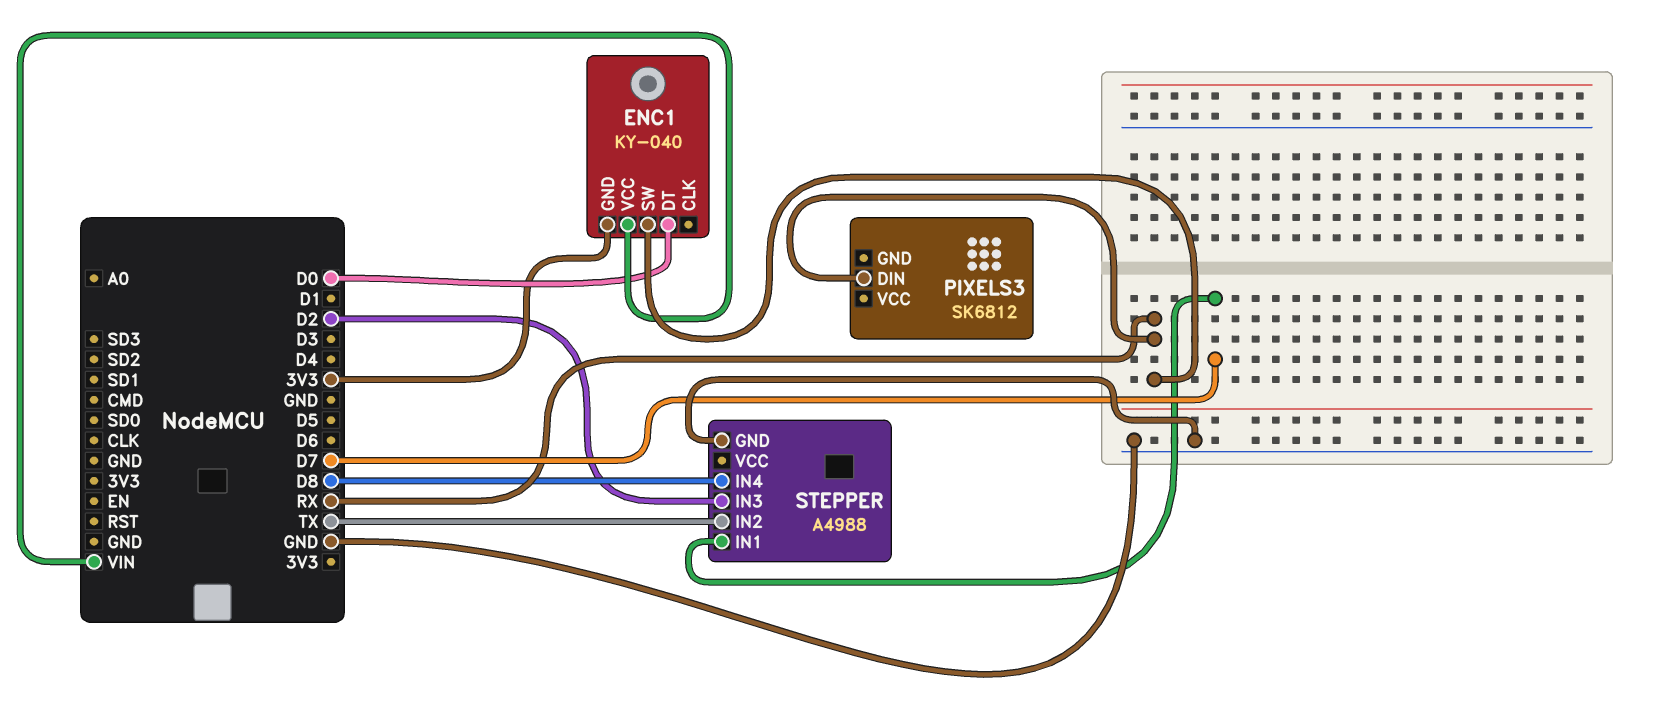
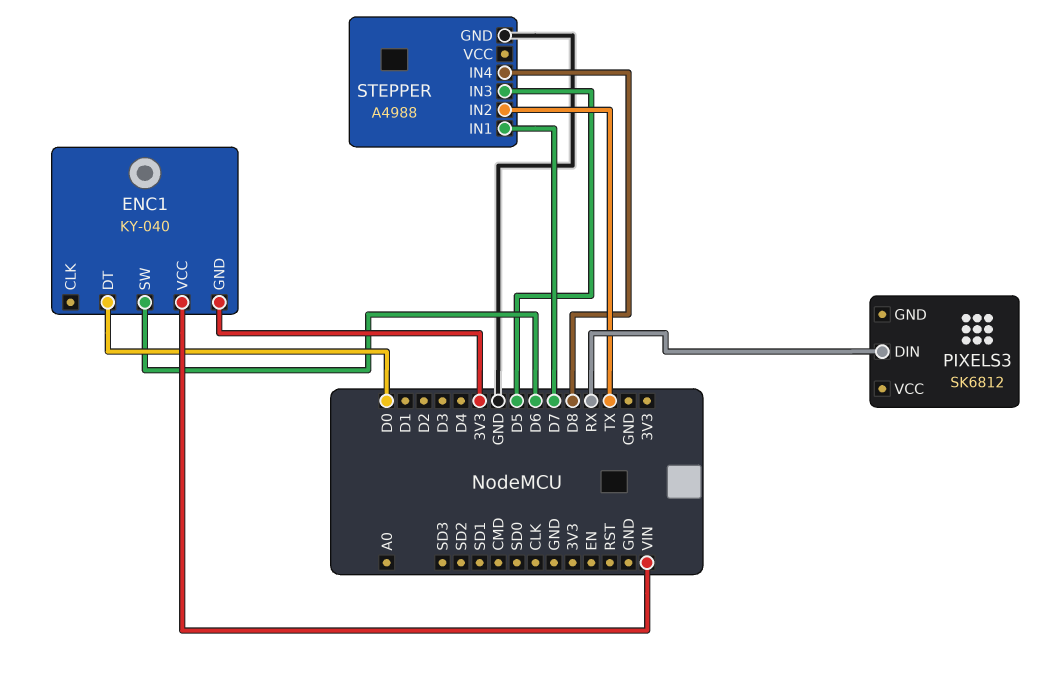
ENC1 pin SW: RX -> D6
STEPPER pin IN3: D2 -> D5

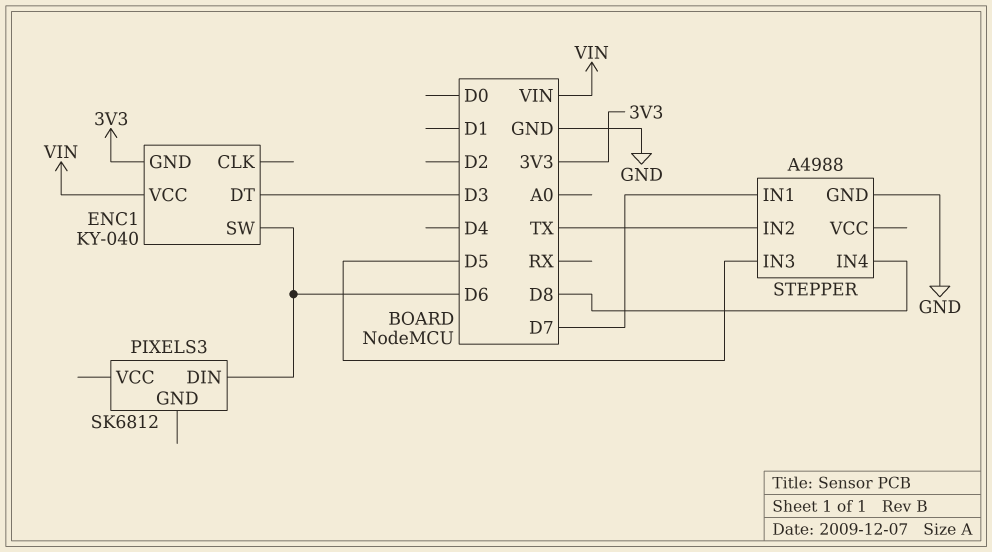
ENC1 pin DT: D0 -> D3
PIXELS3 pin DIN: RX -> D6

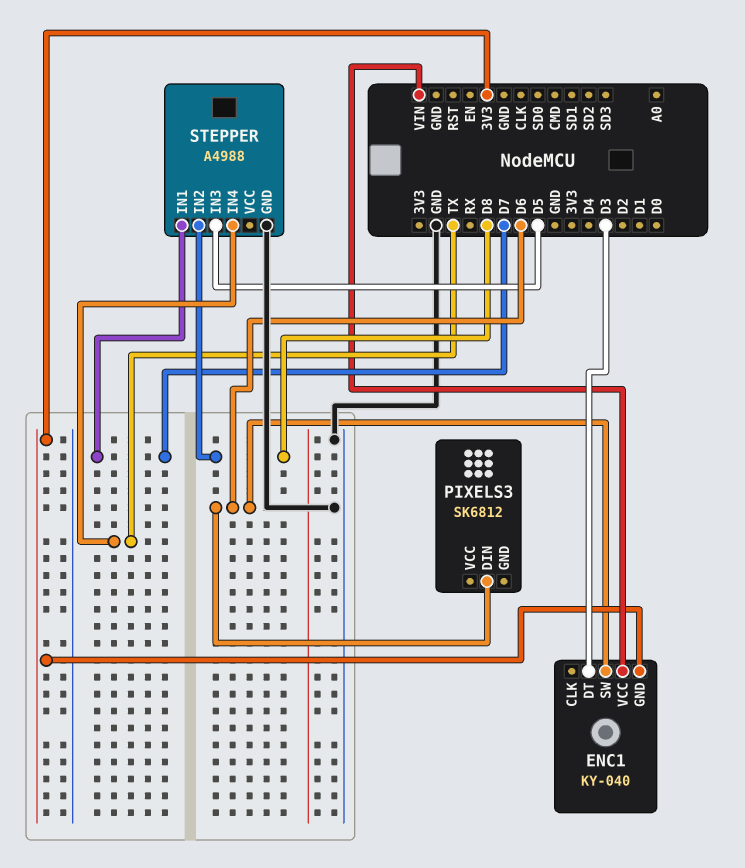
STEPPER pin IN2: TX -> D8
STEPPER pin IN4: D8 -> TX

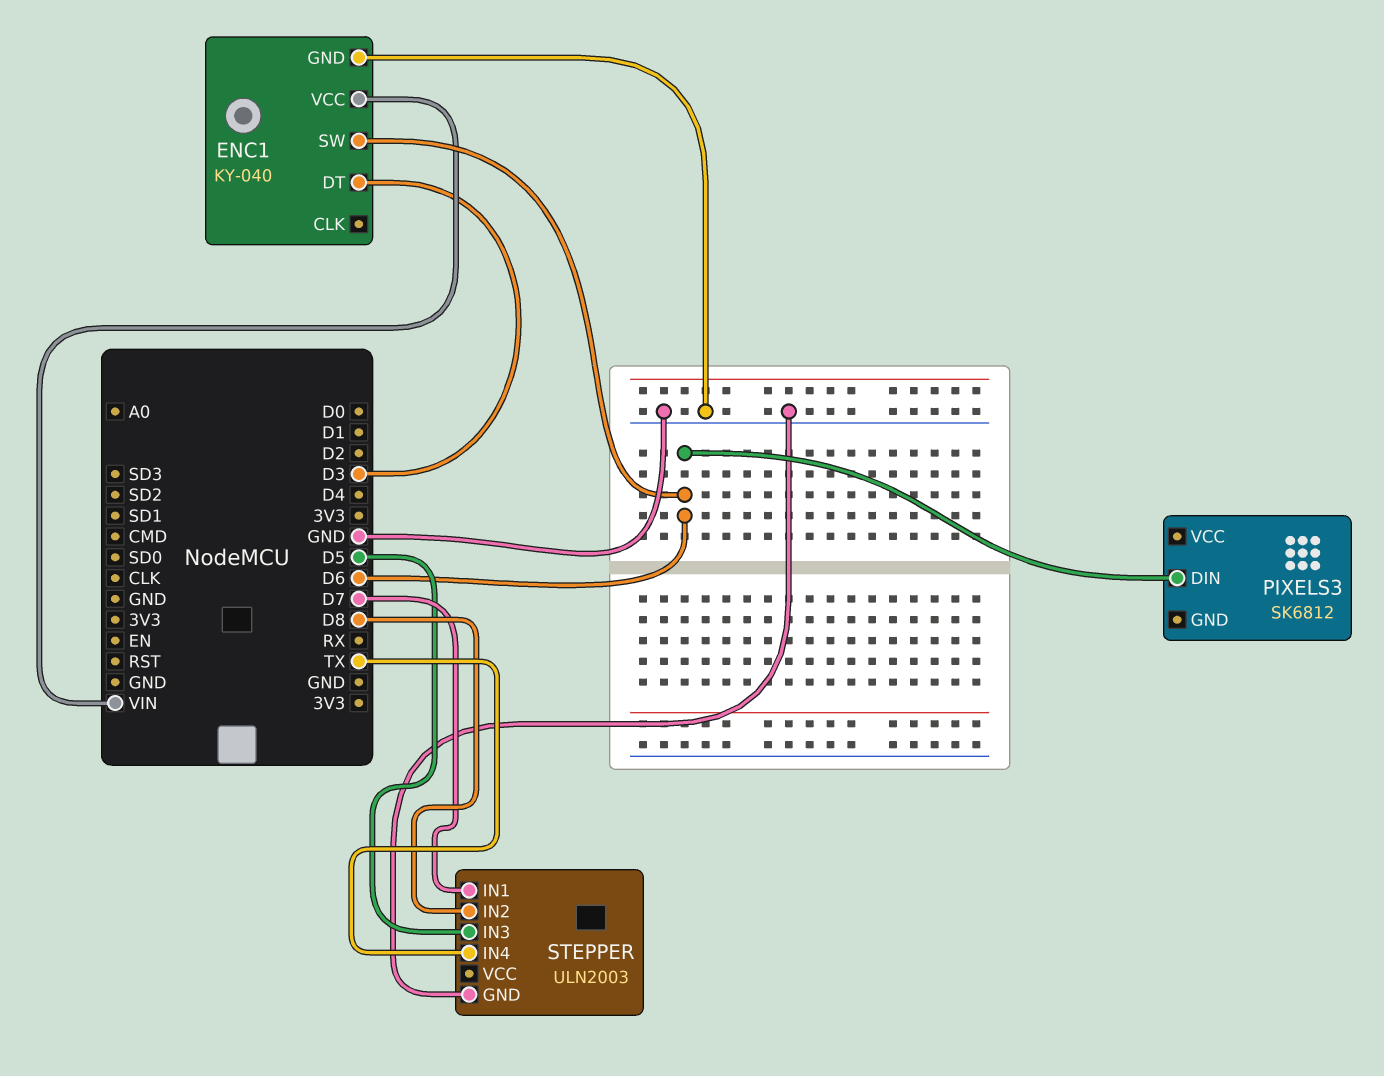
ENC1 pin GND: 3V3 -> GND
STEPPER: A4988 -> ULN2003

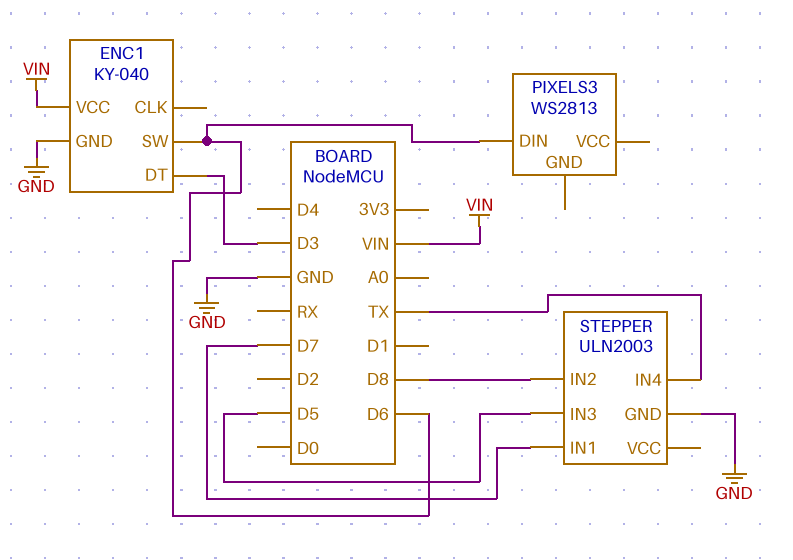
PIXELS3: SK6812 -> WS2813

